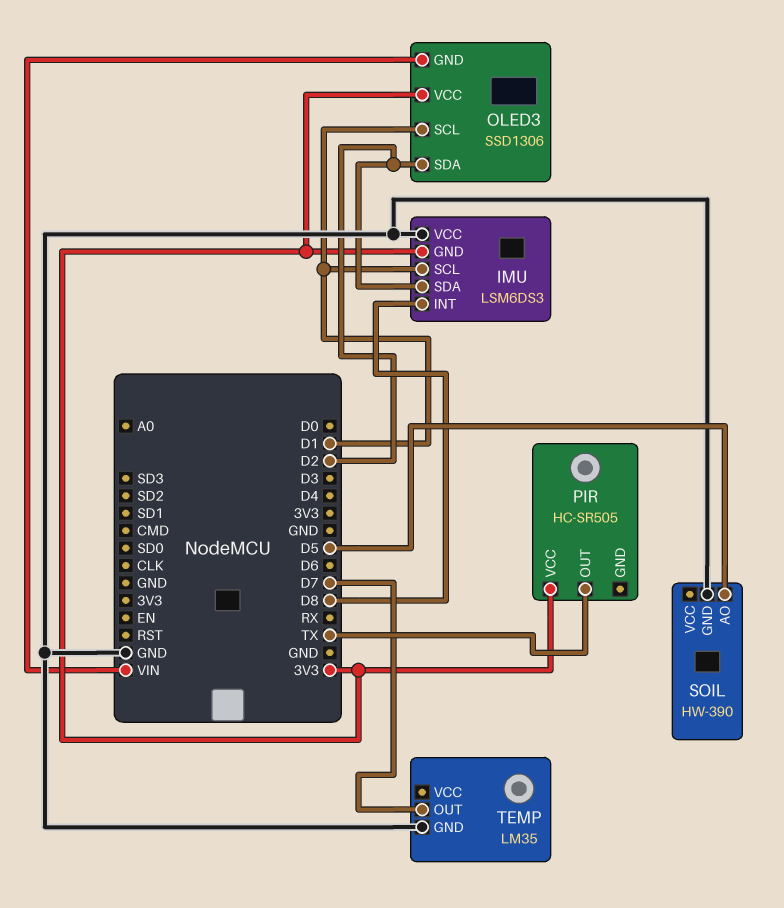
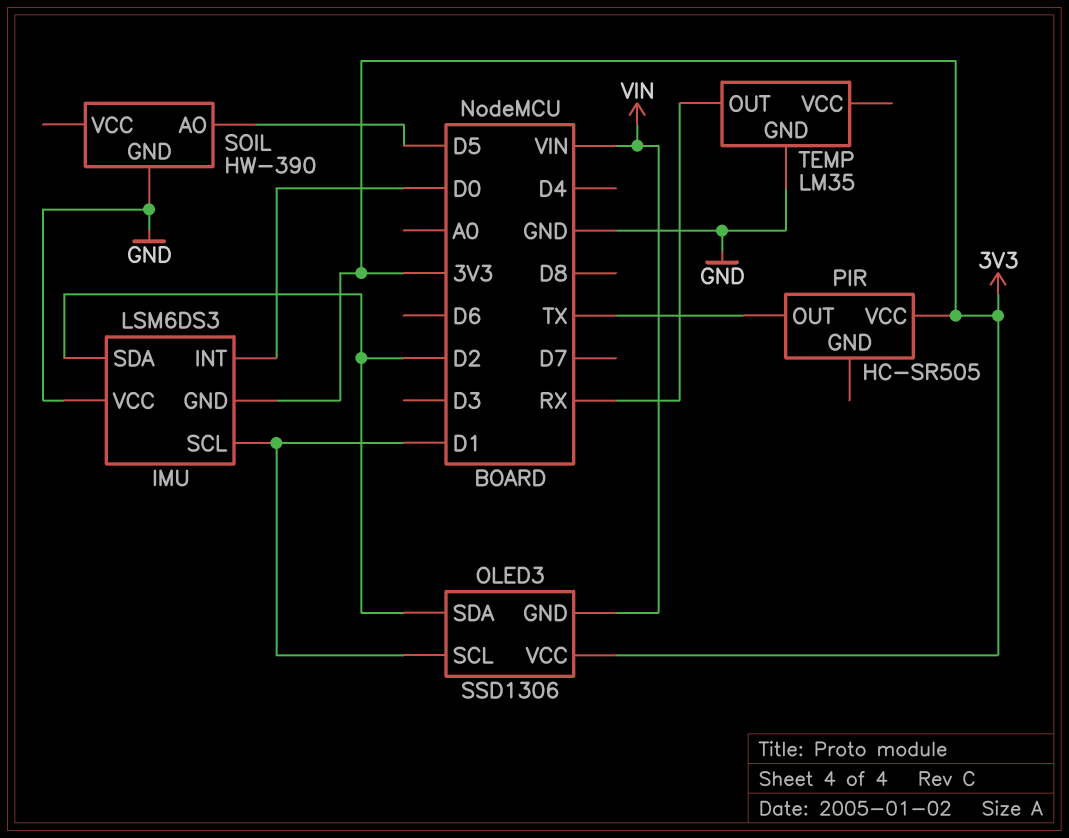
IMU pin INT: D8 -> D0
TEMP pin OUT: D7 -> RX

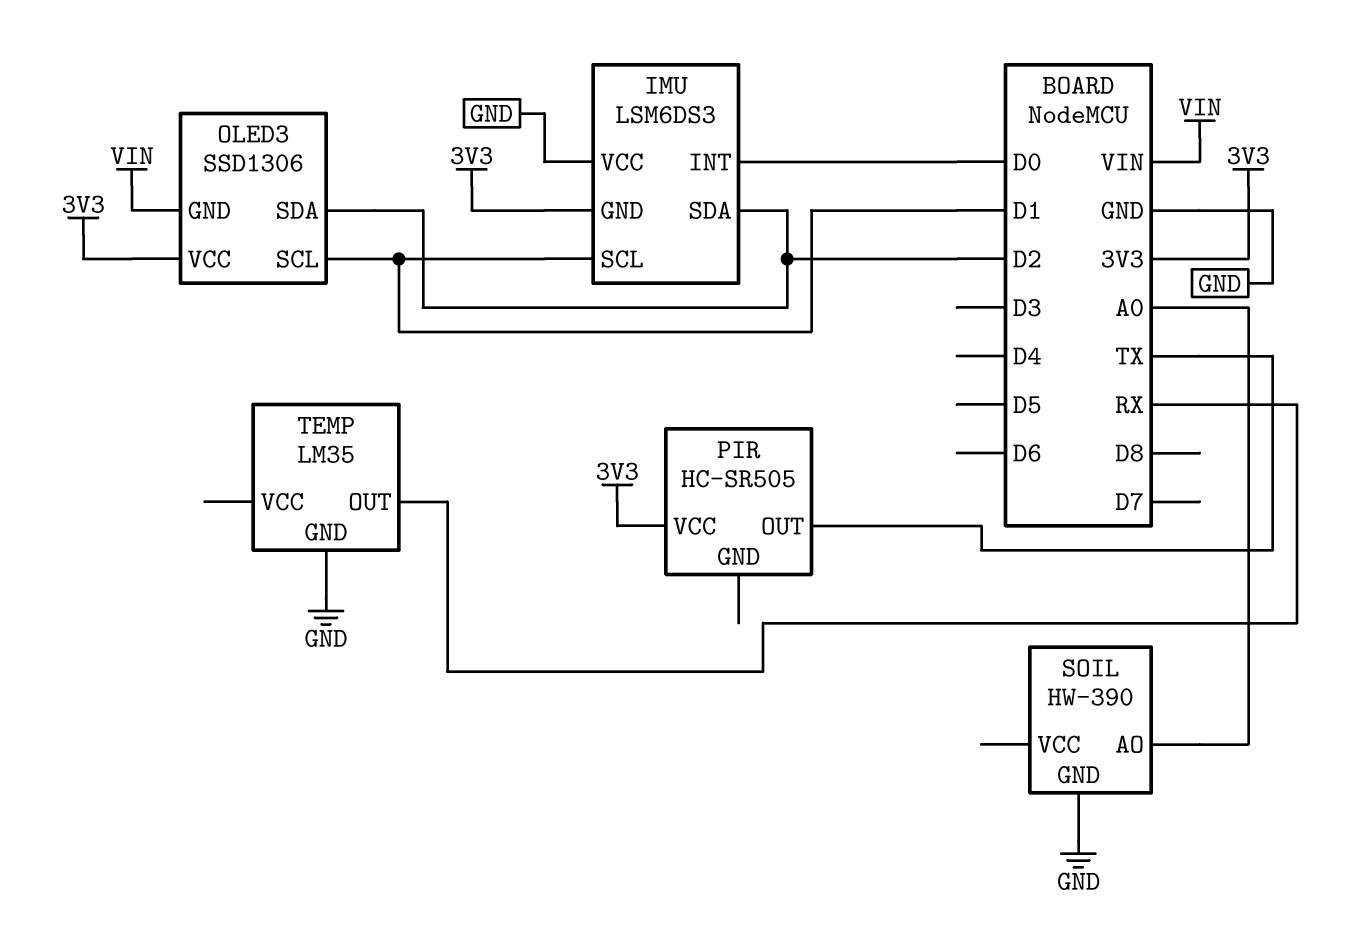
SOIL pin AO: D5 -> A0

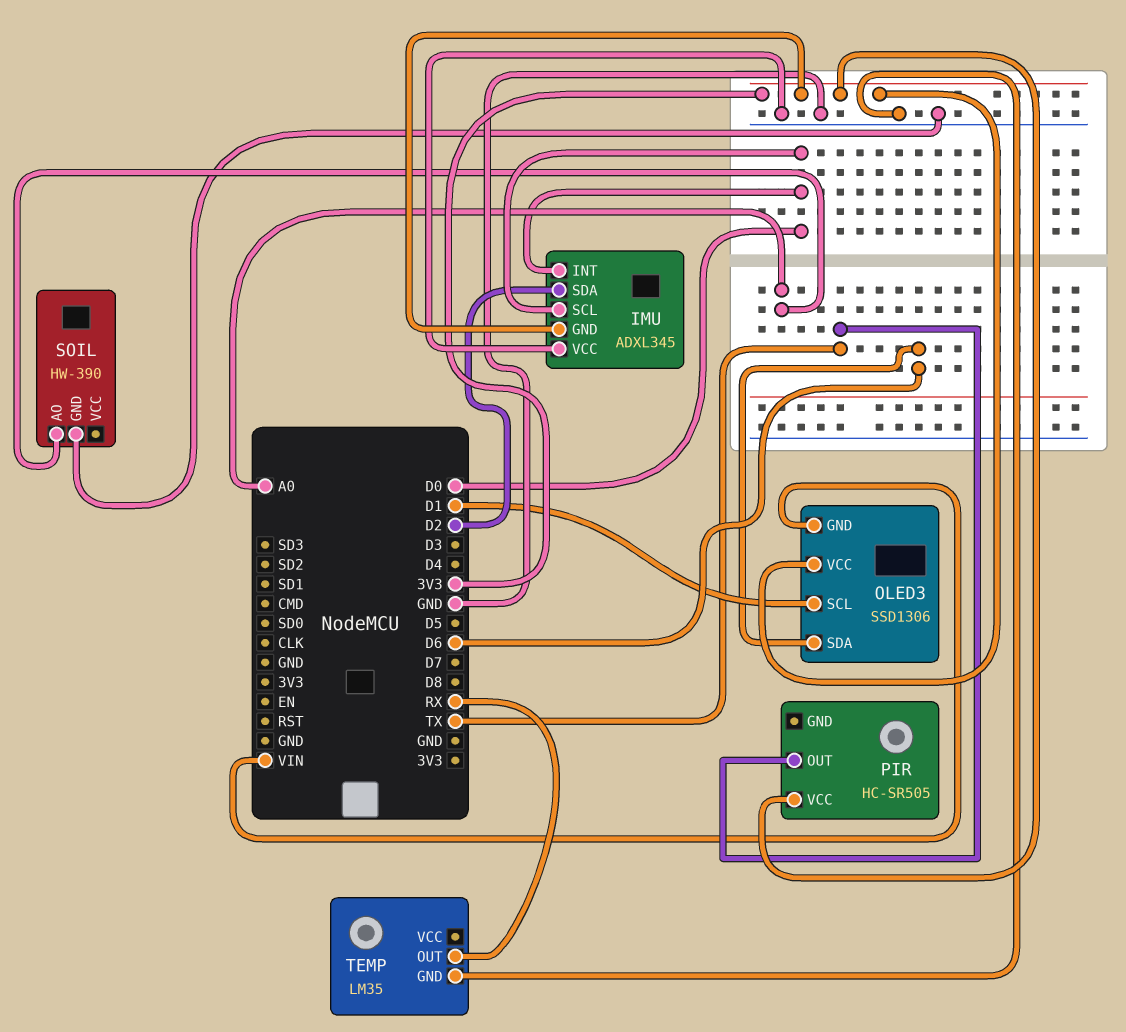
IMU: LSM6DS3 -> ADXL345
IMU pin SCL: D1 -> D0
OLED3 pin SDA: D2 -> D6

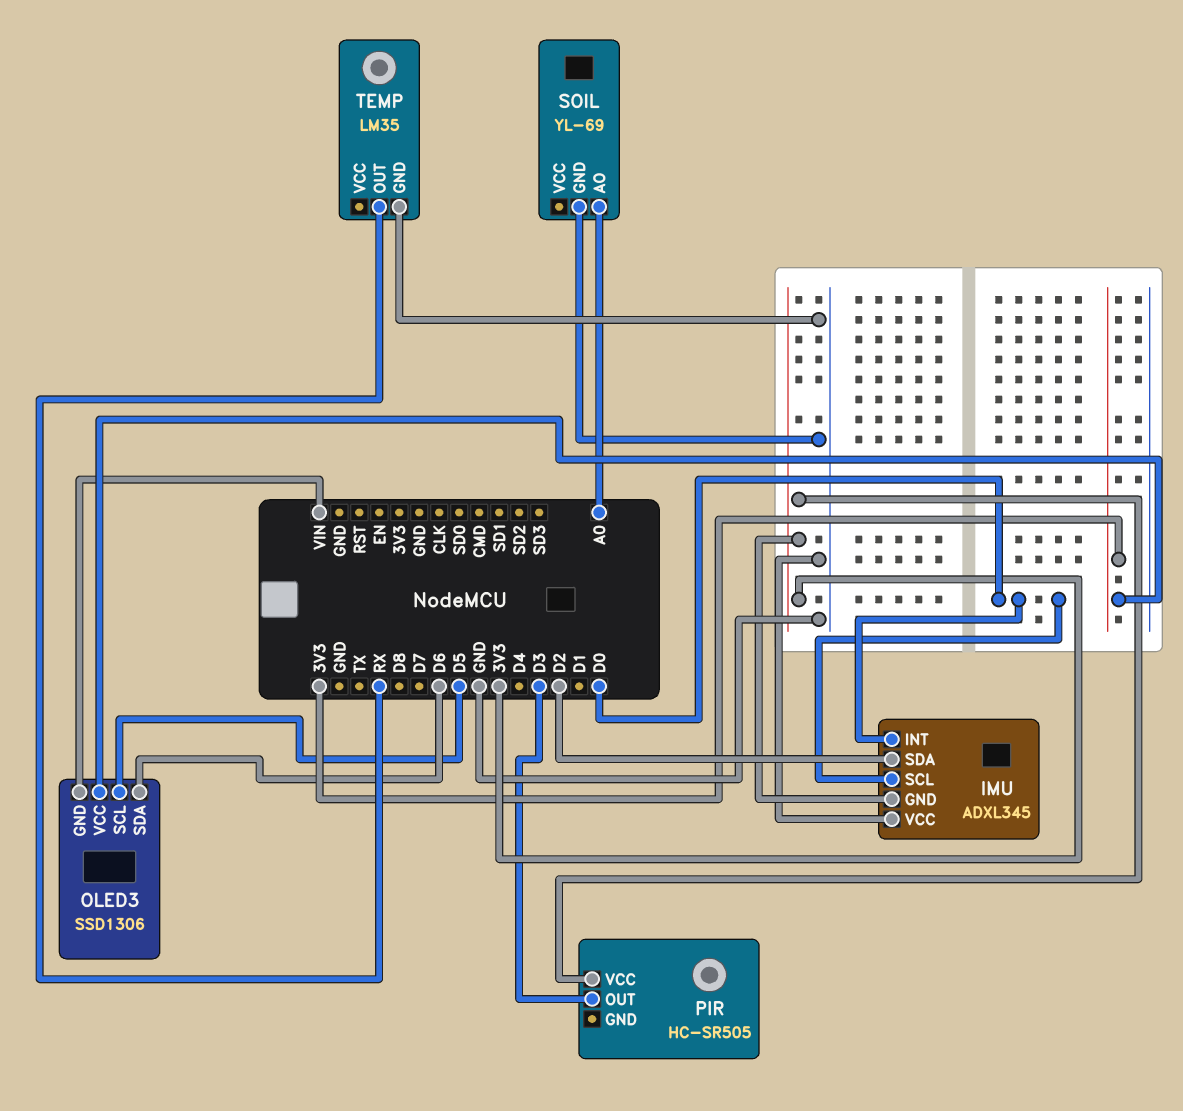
OLED3 pin SCL: D1 -> D5
PIR pin OUT: TX -> D3
SOIL: HW-390 -> YL-69

